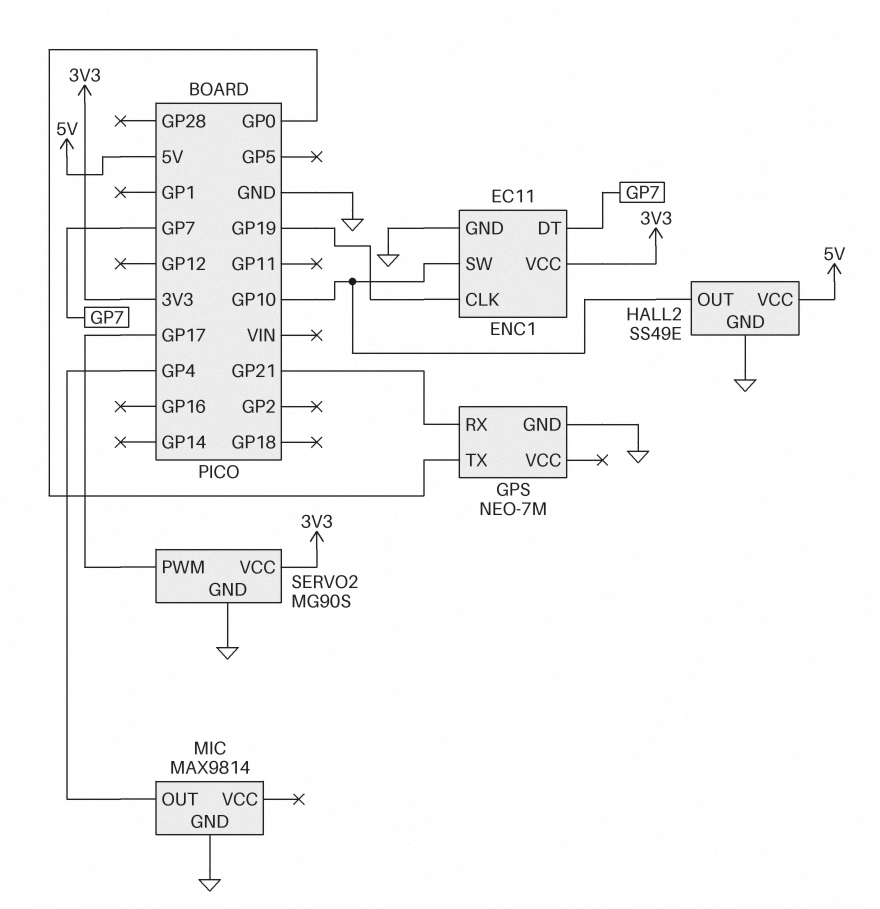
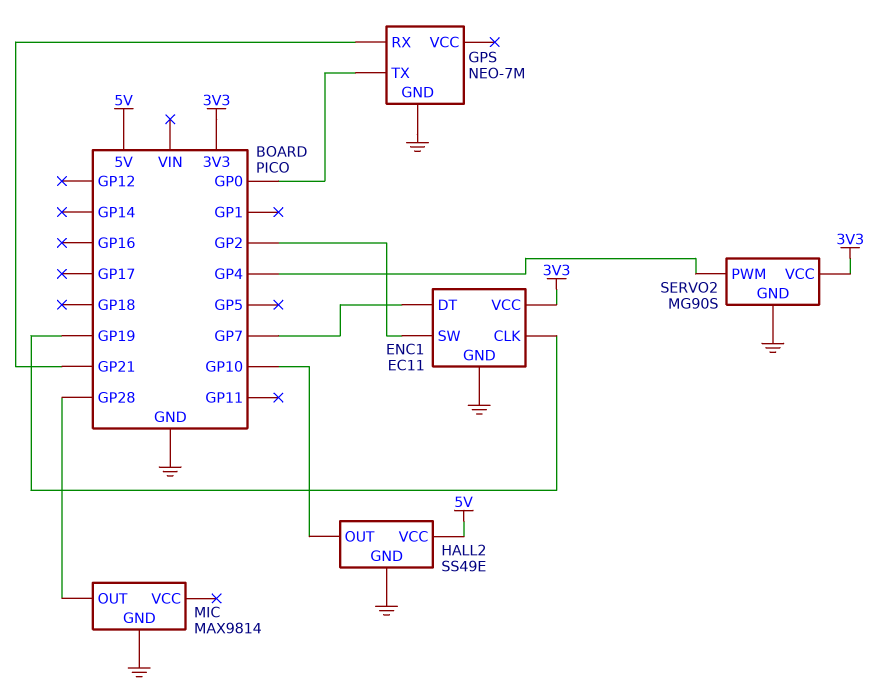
ENC1 pin SW: GP10 -> GP2
MIC pin OUT: GP4 -> GP28
SERVO2 pin PWM: GP17 -> GP4

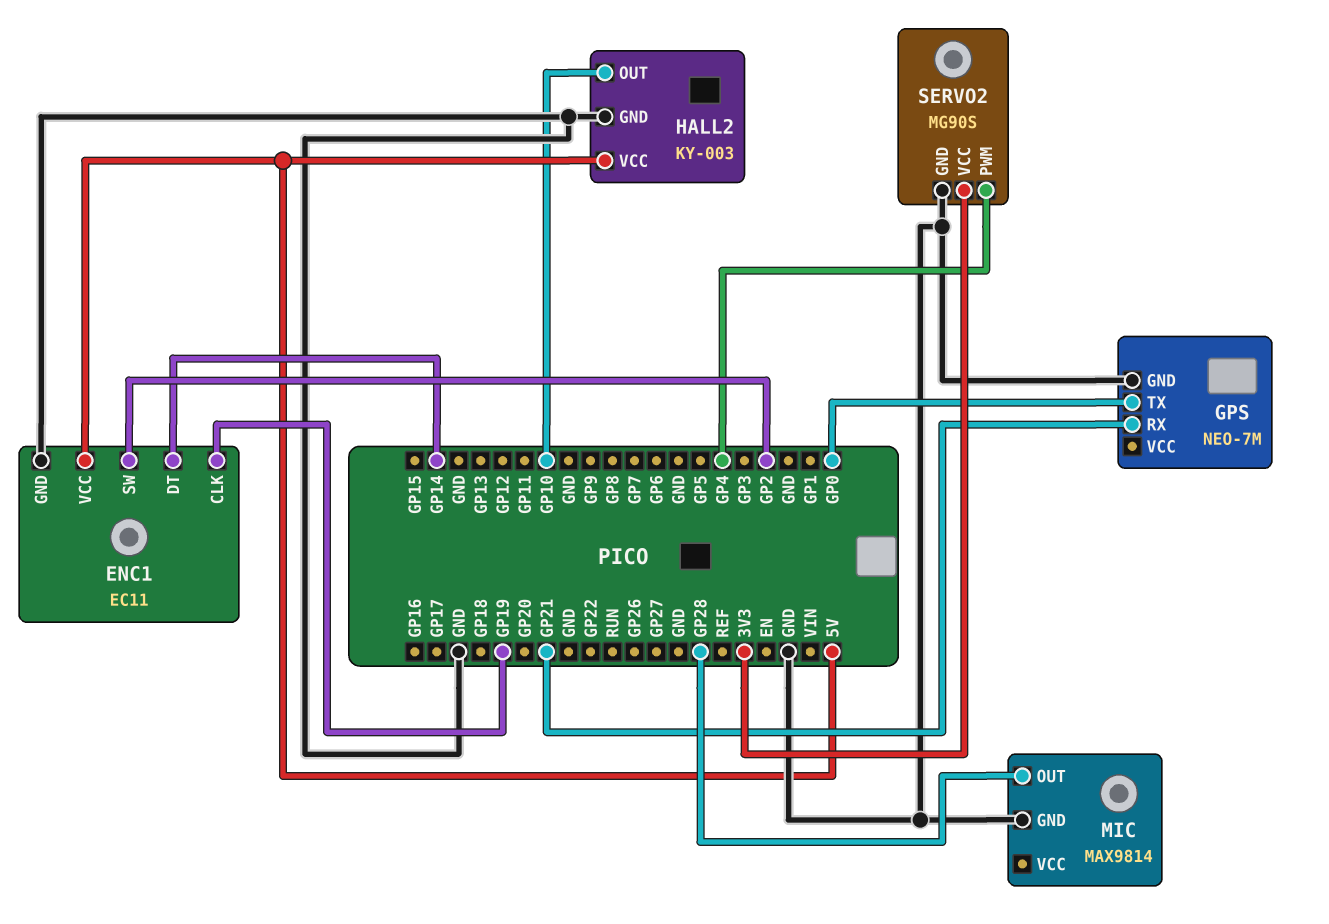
ENC1 pin DT: GP7 -> GP14
ENC1 pin VCC: 3V3 -> 5V
HALL2: SS49E -> KY-003

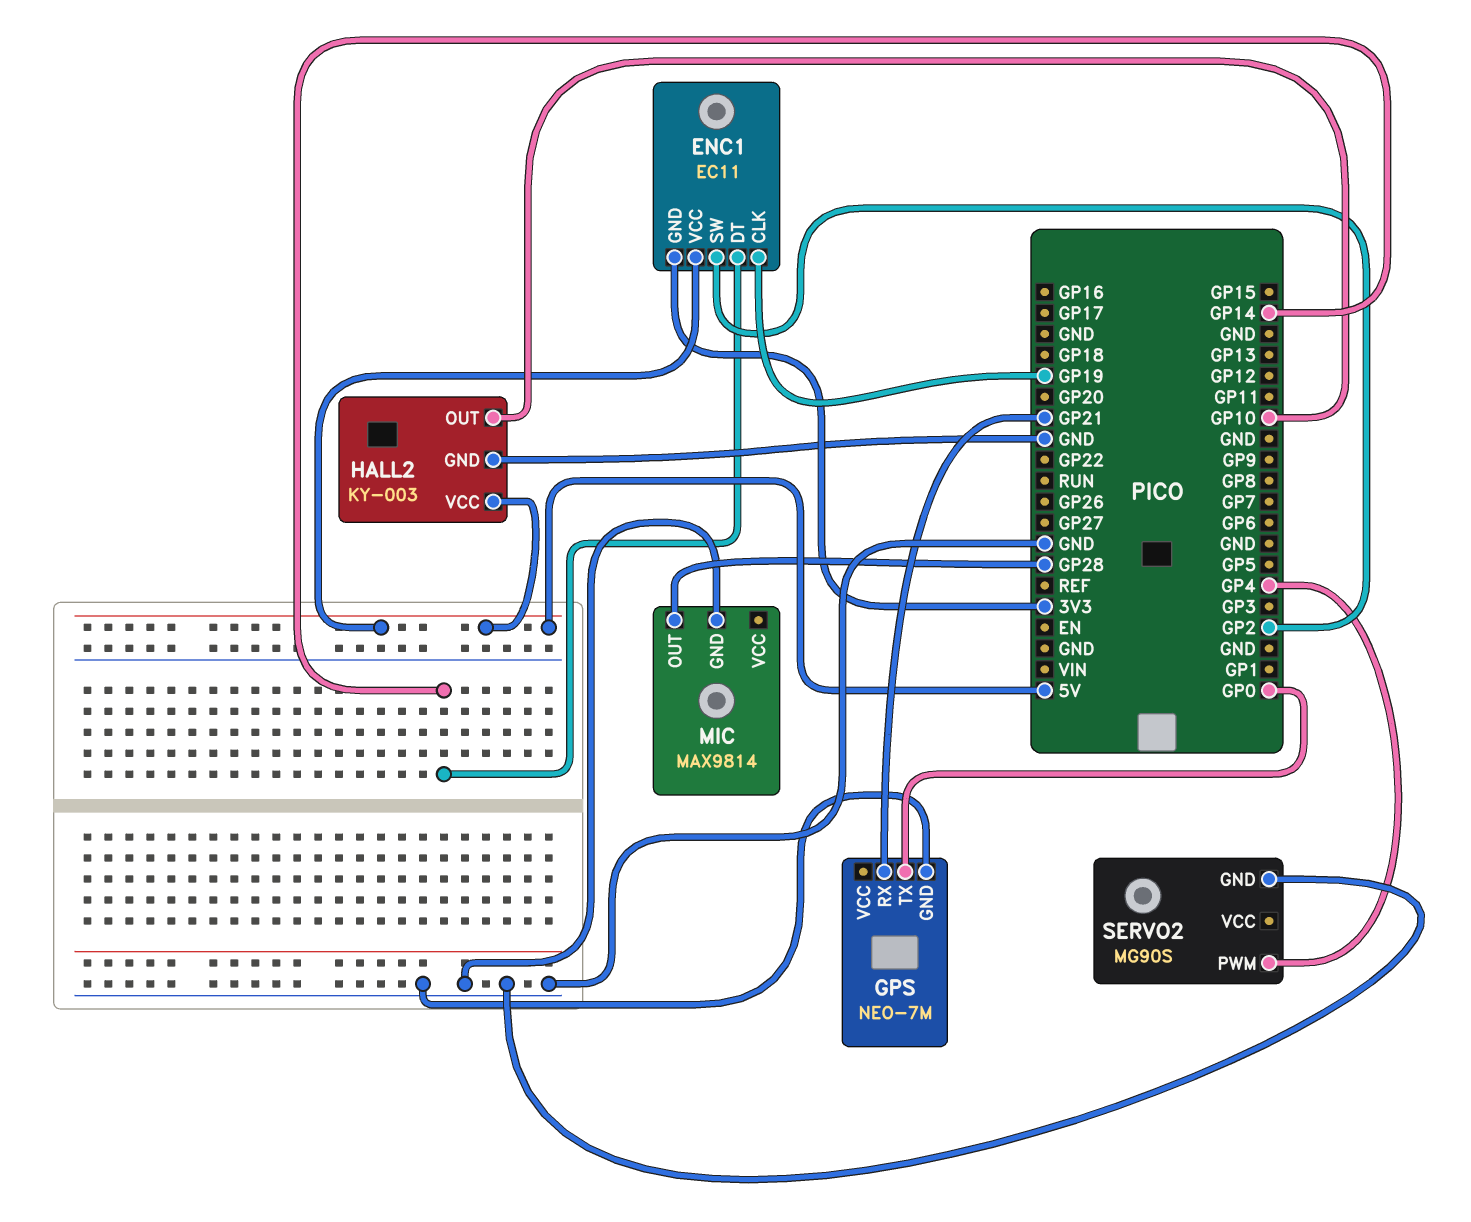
ENC1 pin GND: GND -> 3V3
SERVO2 pin VCC: 3V3 -> none

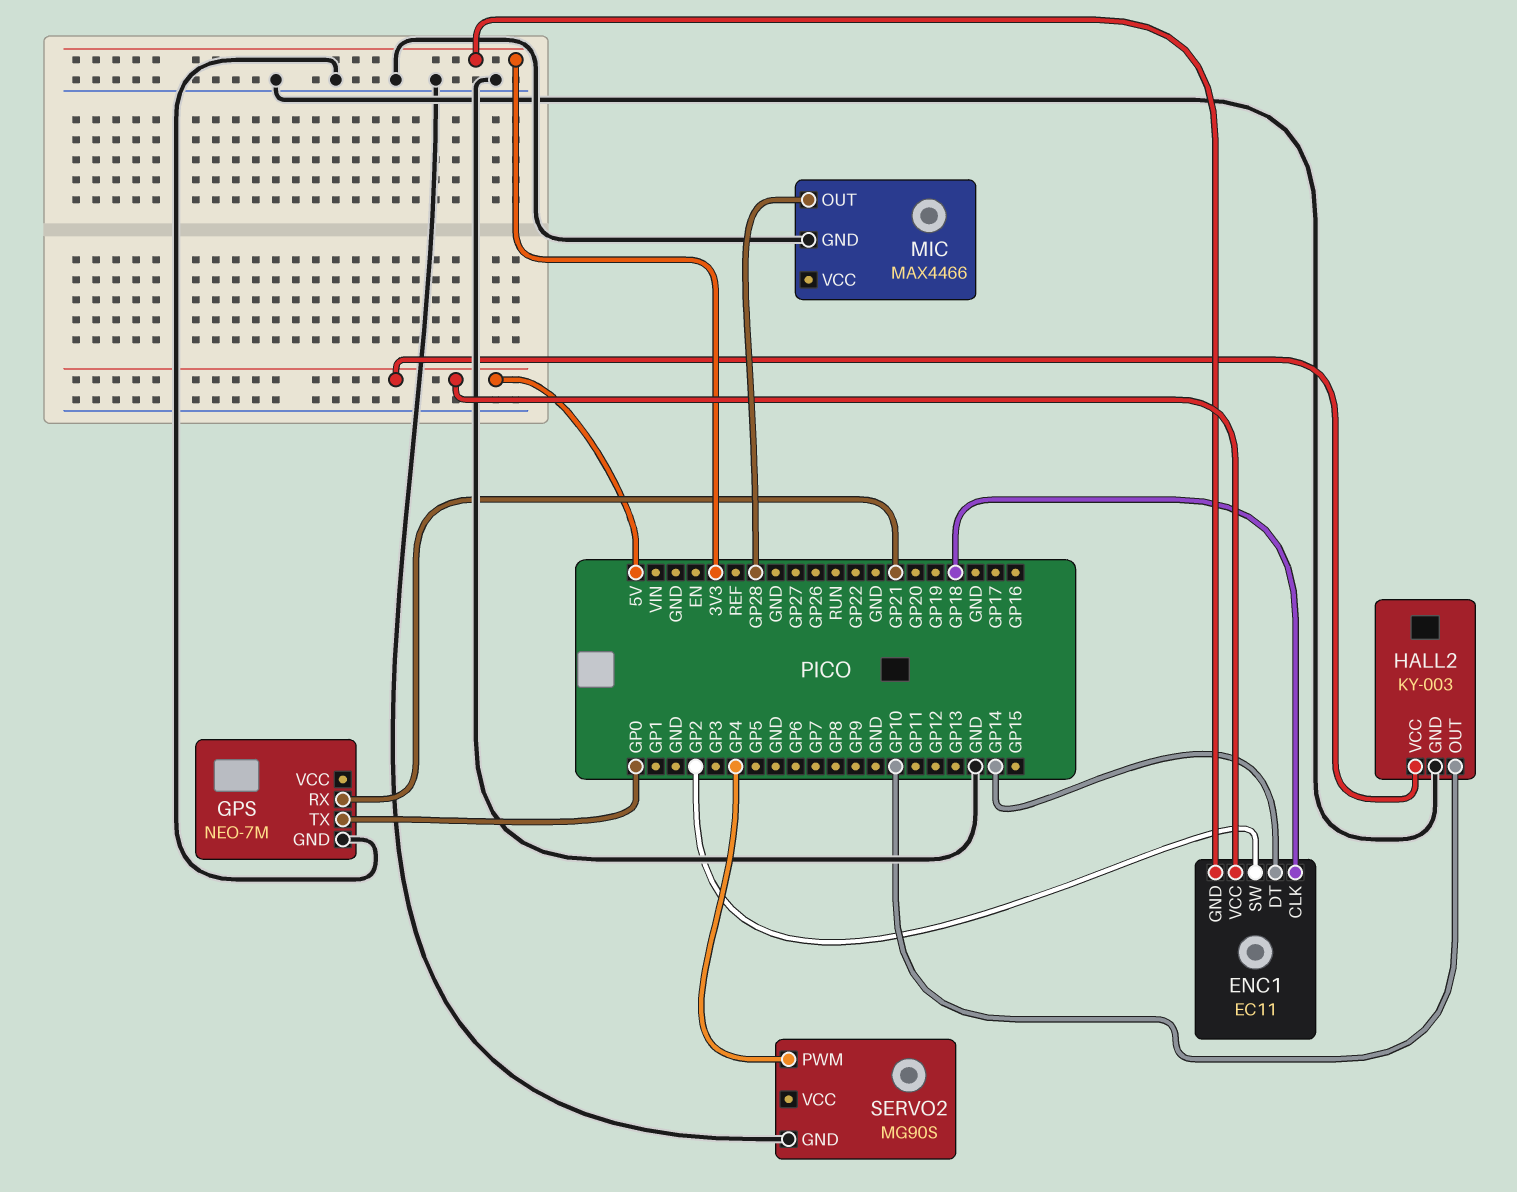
ENC1 pin CLK: GP19 -> GP18
MIC: MAX9814 -> MAX4466

